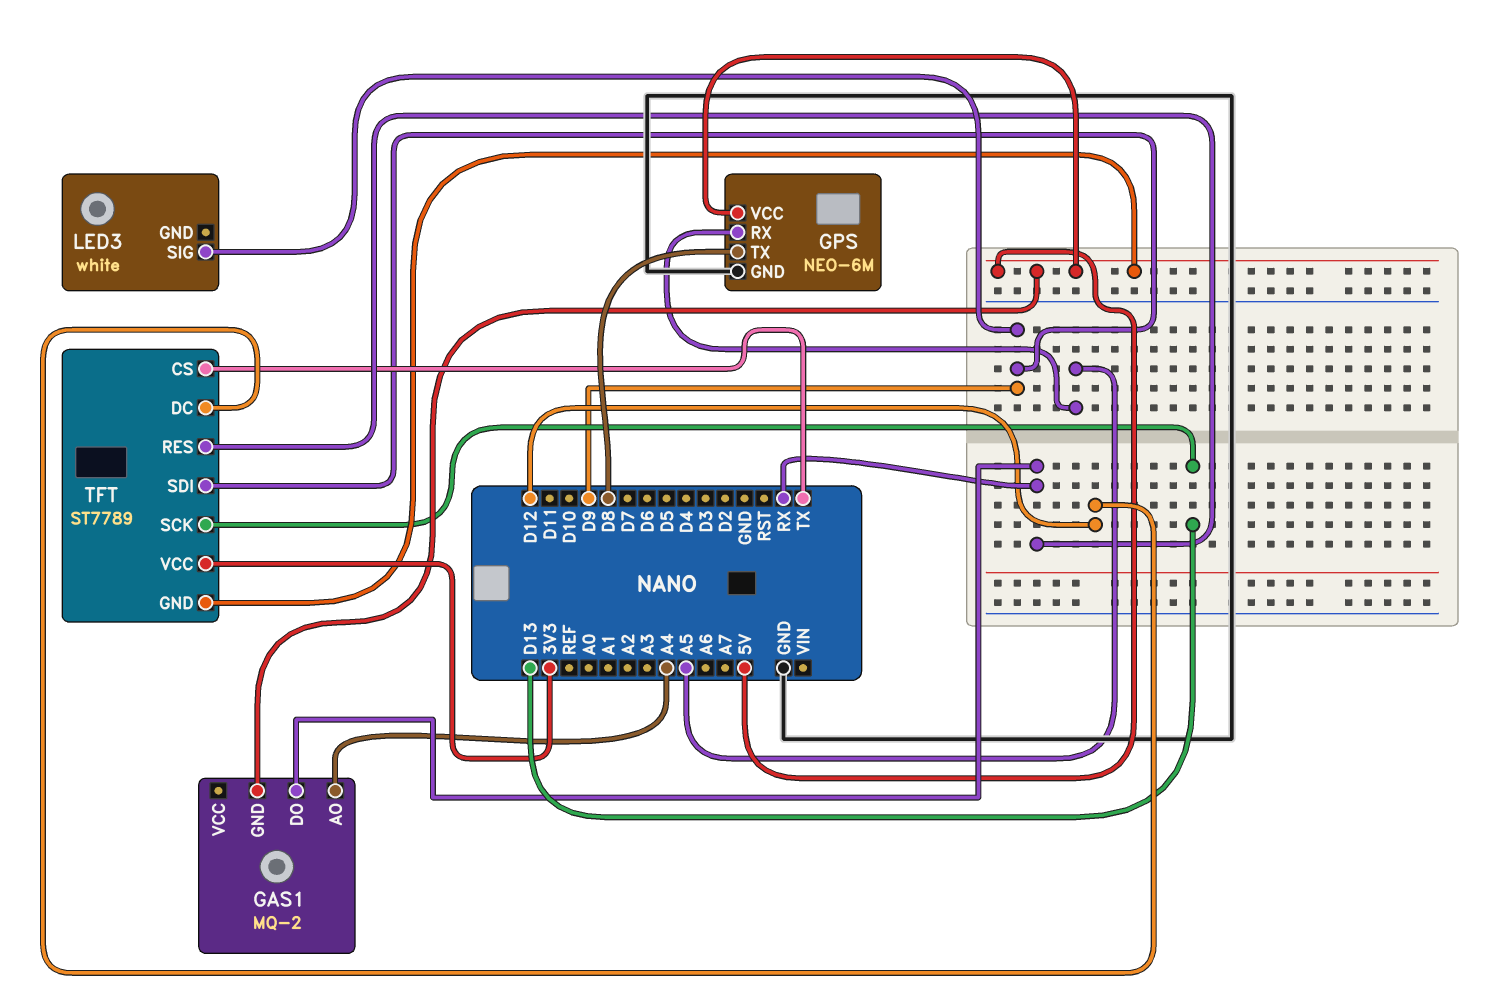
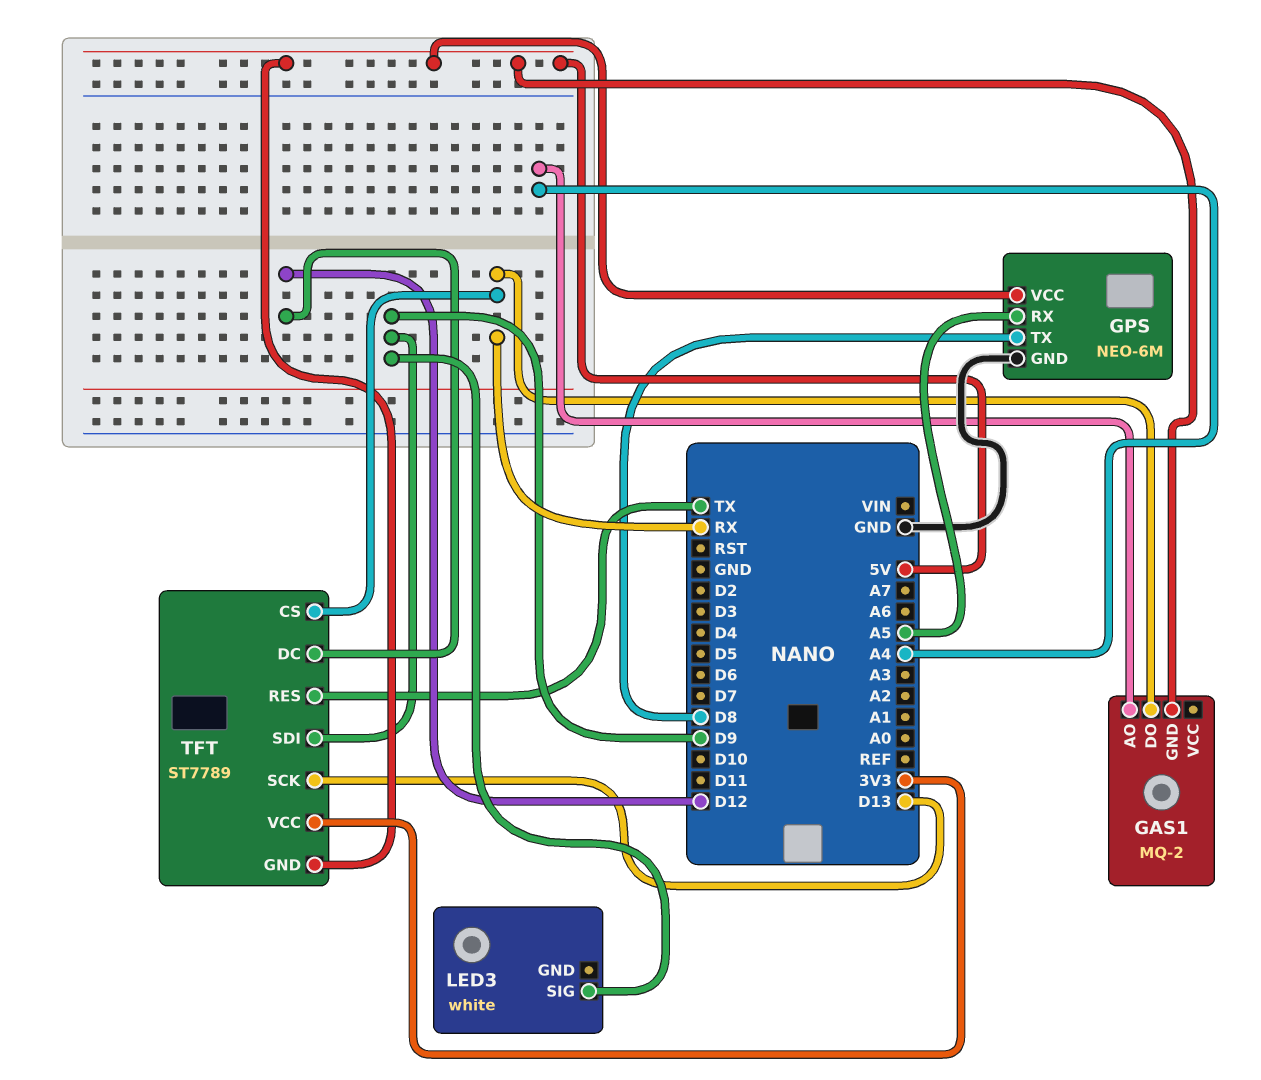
TFT pin CS: TX -> RX
TFT pin RES: RX -> TX

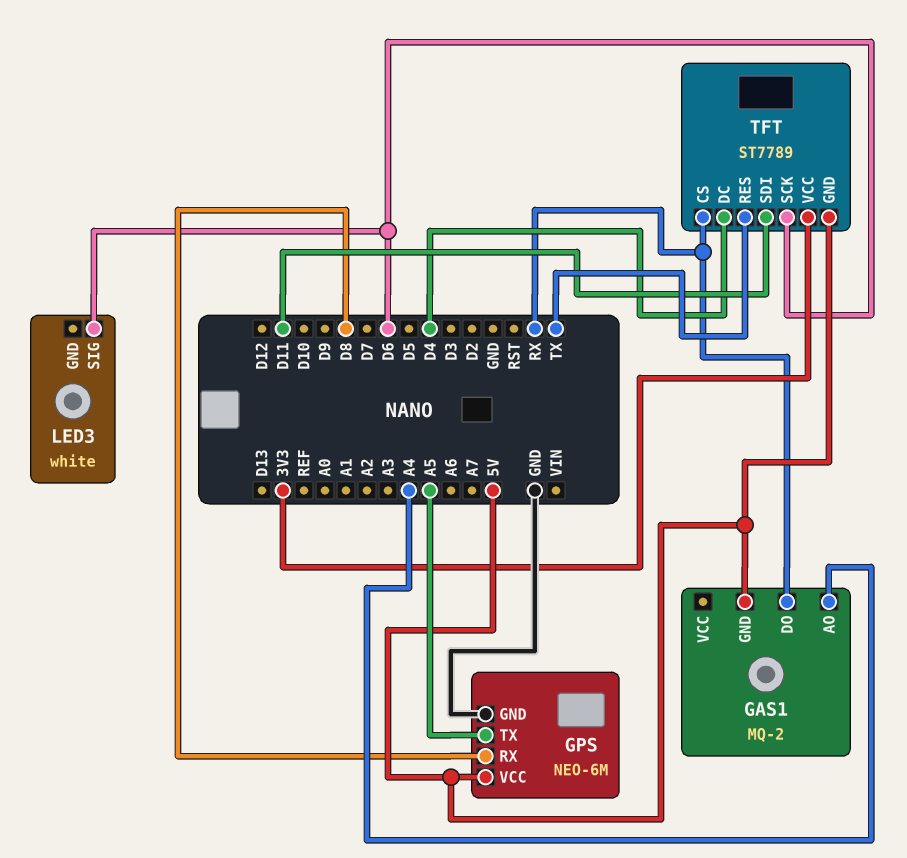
GPS pin RX: A5 -> D8
GPS pin TX: D8 -> A5
LED3 pin SIG: D9 -> D6
TFT pin DC: D12 -> D4
TFT pin SCK: D13 -> D6
TFT pin SDI: D9 -> D11

